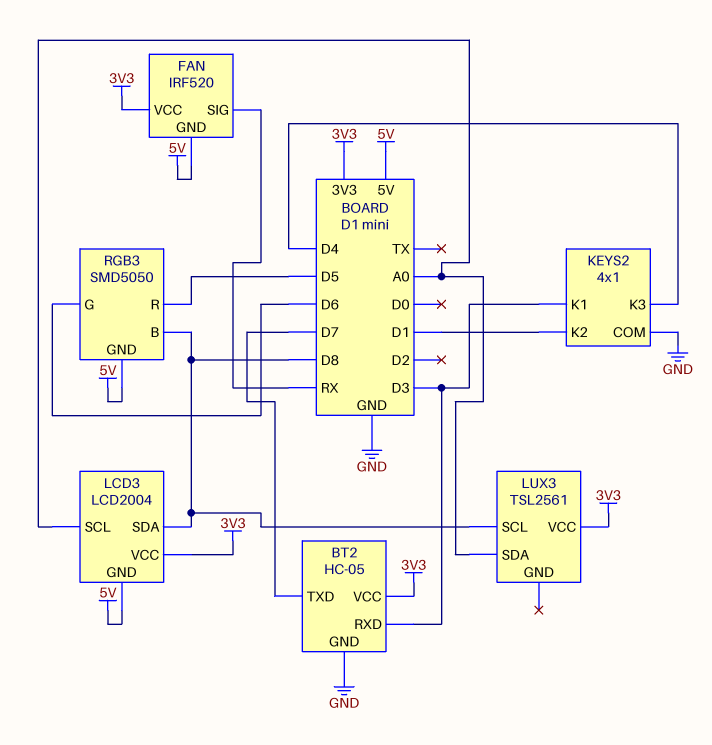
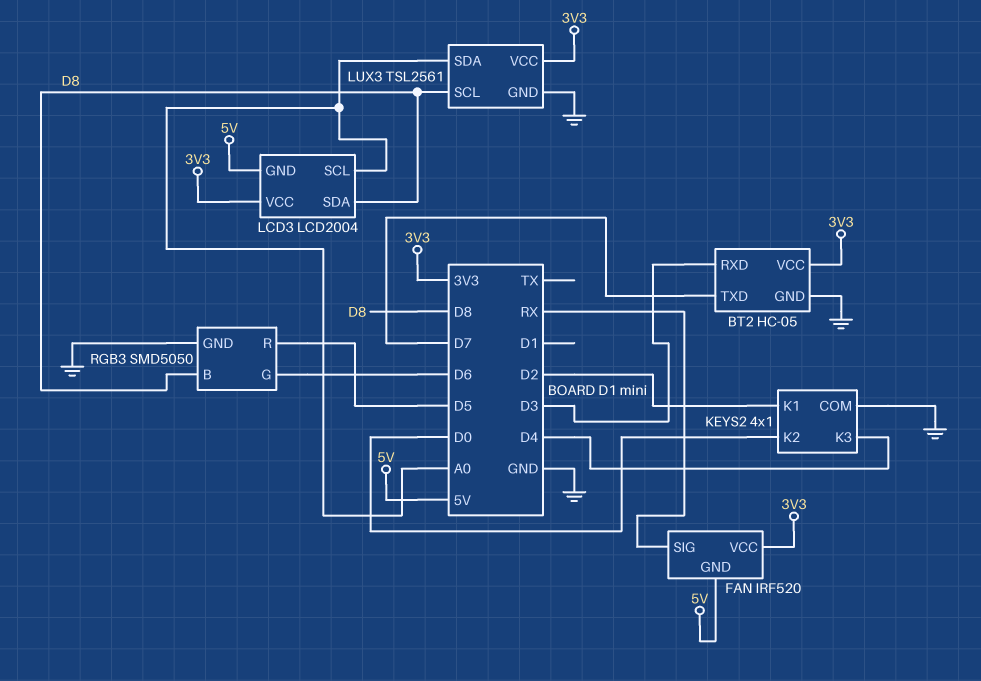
KEYS2 pin K1: D3 -> D2
KEYS2 pin K2: D1 -> D0
LUX3 pin GND: none -> GND
RGB3 pin GND: 5V -> GND

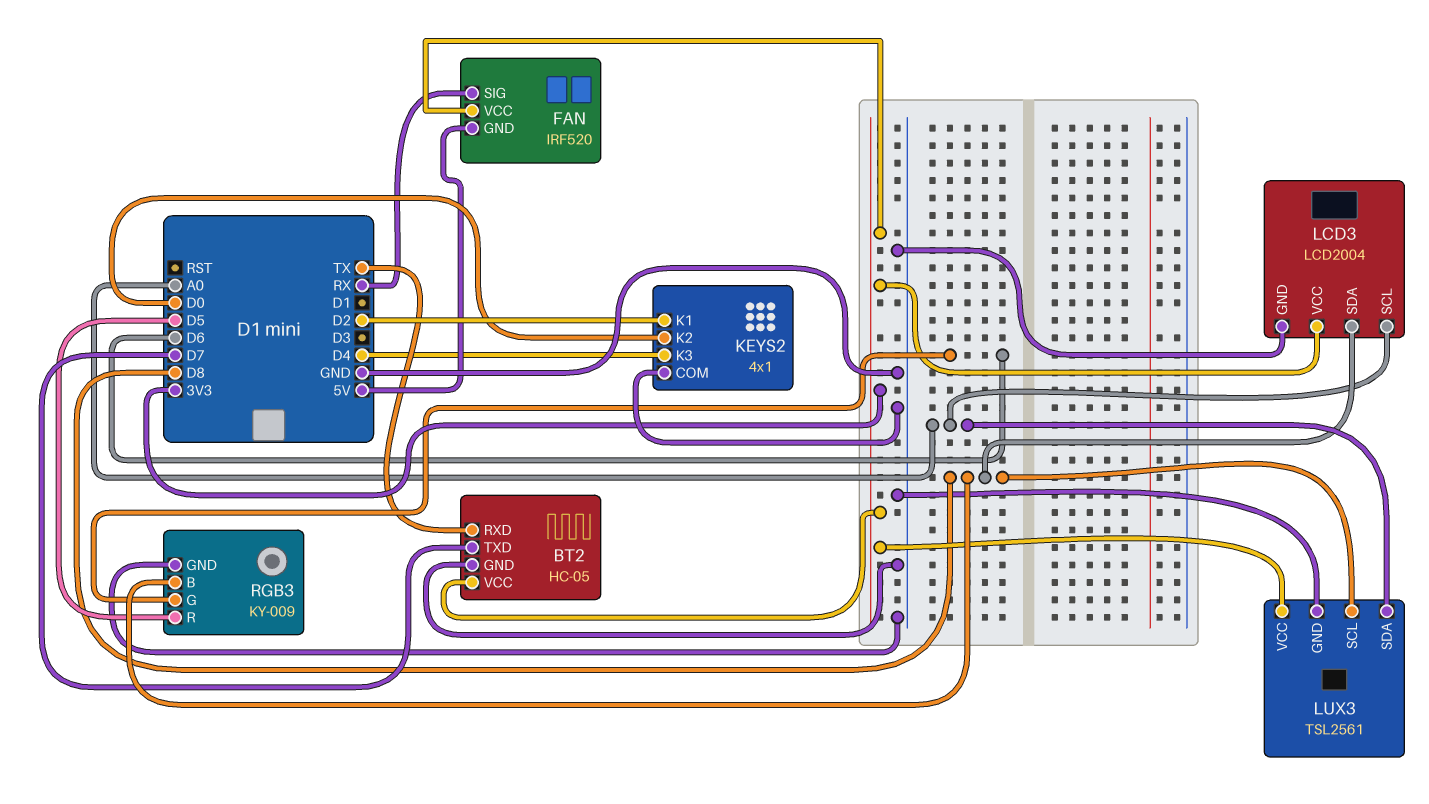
BT2 pin RXD: D3 -> TX
LCD3 pin GND: 5V -> GND
RGB3: SMD5050 -> KY-009

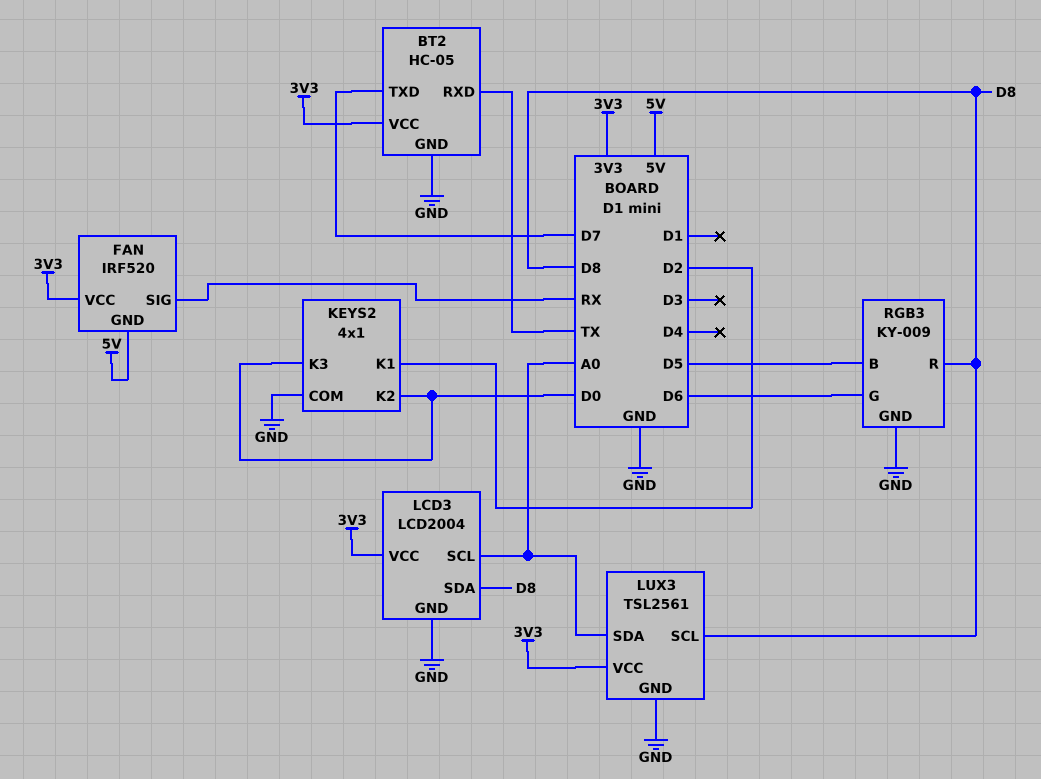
KEYS2 pin K3: D4 -> D0
RGB3 pin B: D8 -> D5
RGB3 pin R: D5 -> D8

